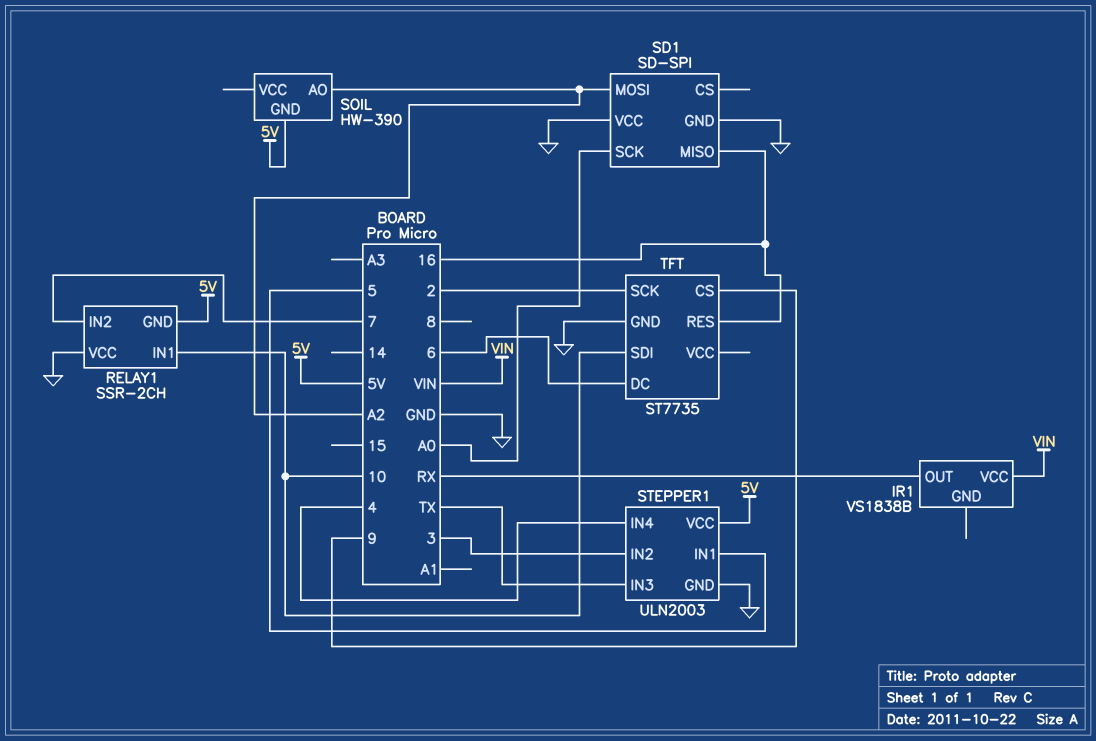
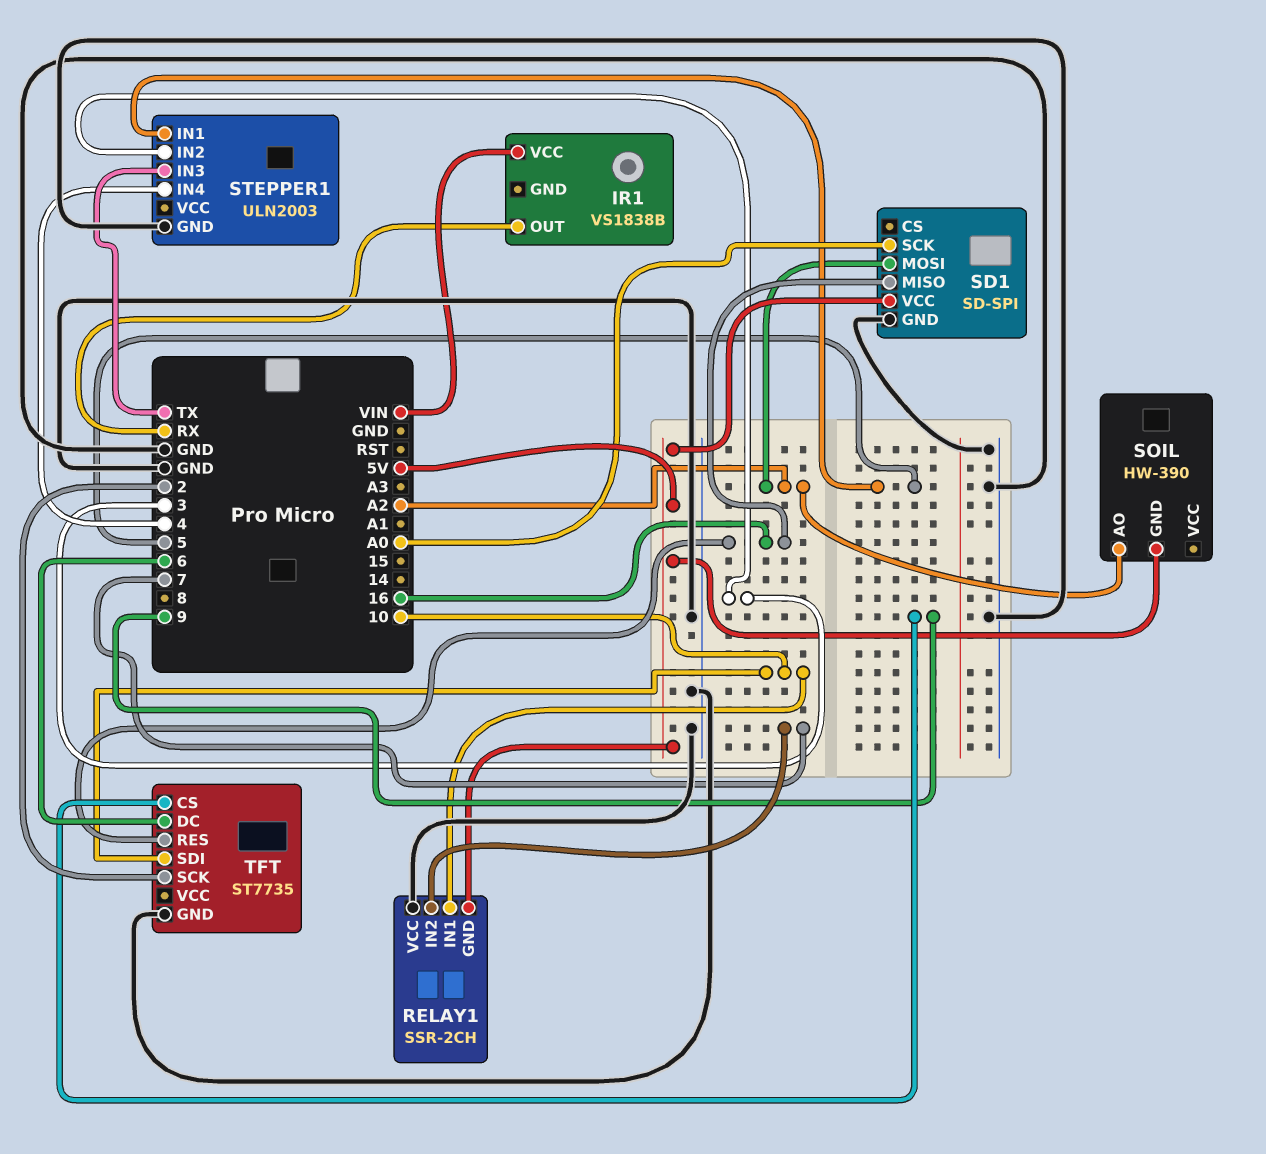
SD1 pin VCC: GND -> 5V
STEPPER1 pin VCC: 5V -> none

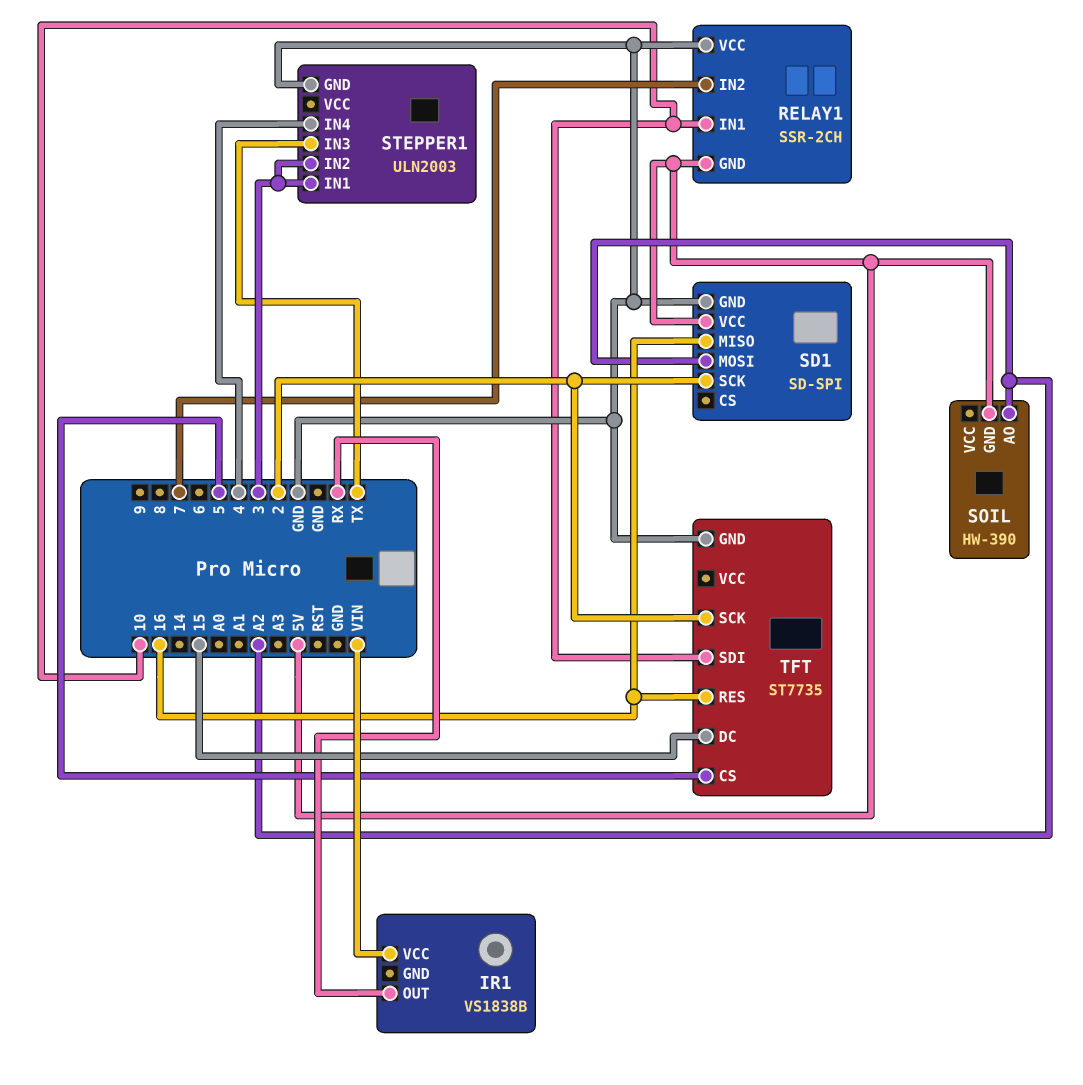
SD1 pin SCK: A0 -> 2
STEPPER1 pin IN1: 5 -> 3
TFT pin CS: 9 -> 5
TFT pin DC: 6 -> 15

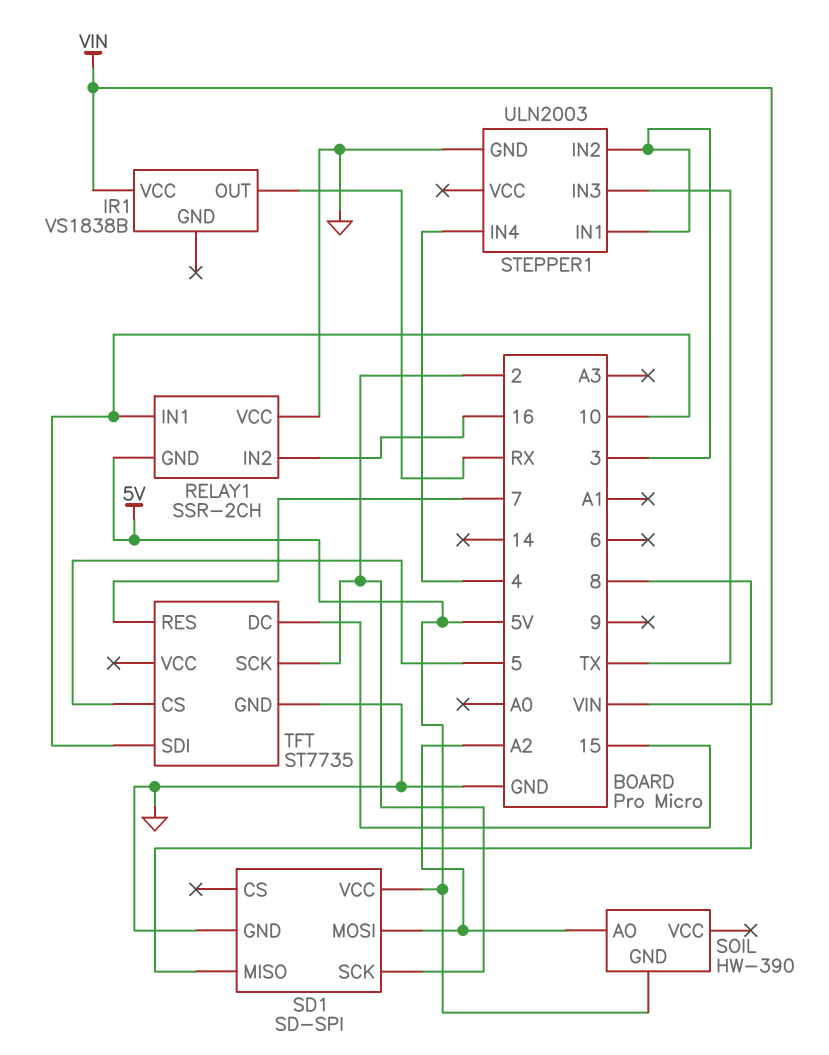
RELAY1 pin IN2: 7 -> 16
SD1 pin MISO: 16 -> 8
TFT pin RES: 16 -> 7

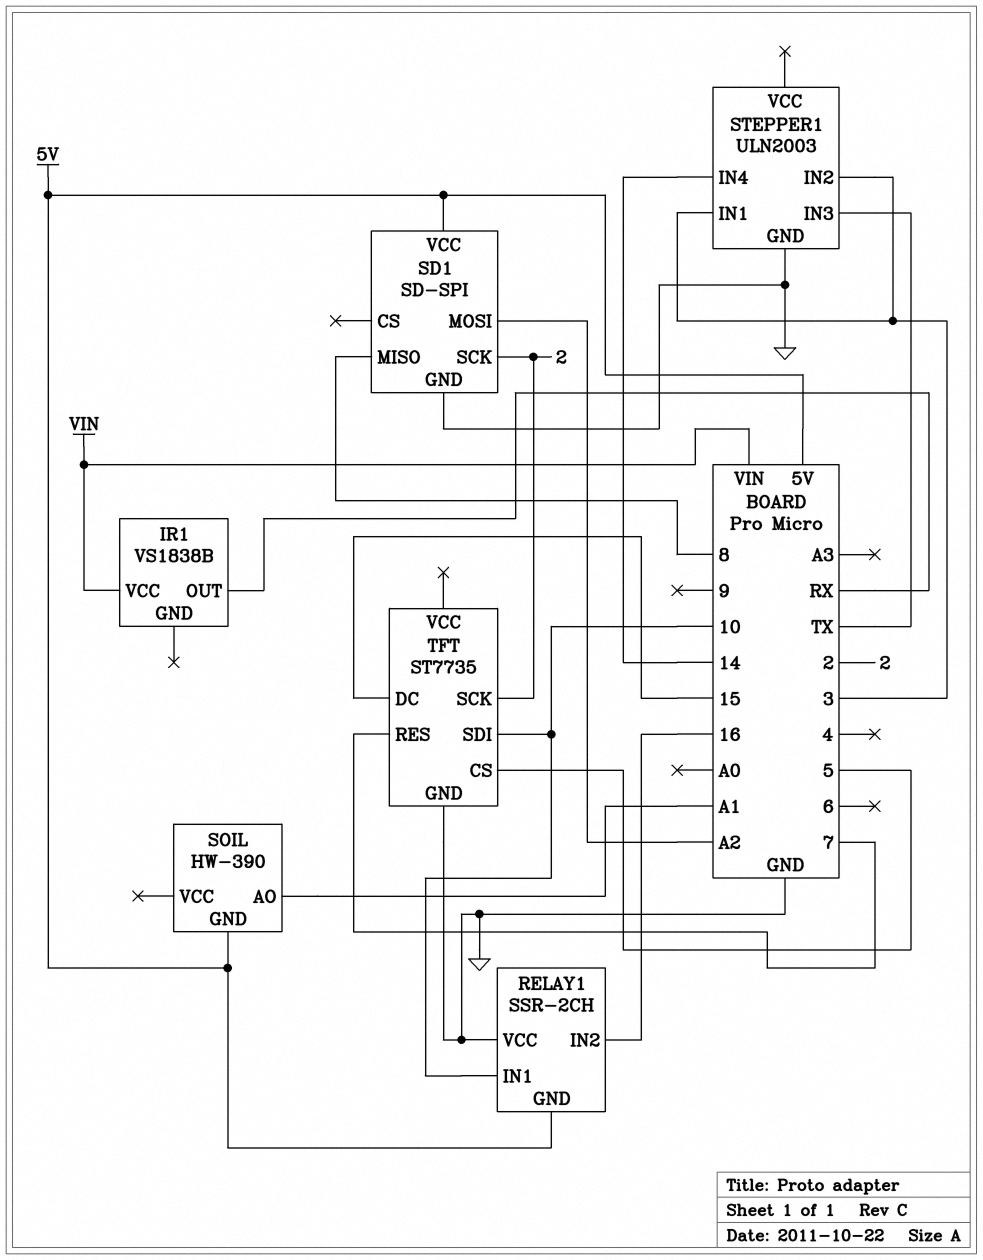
SOIL pin AO: A2 -> A1
STEPPER1 pin IN4: 4 -> 14

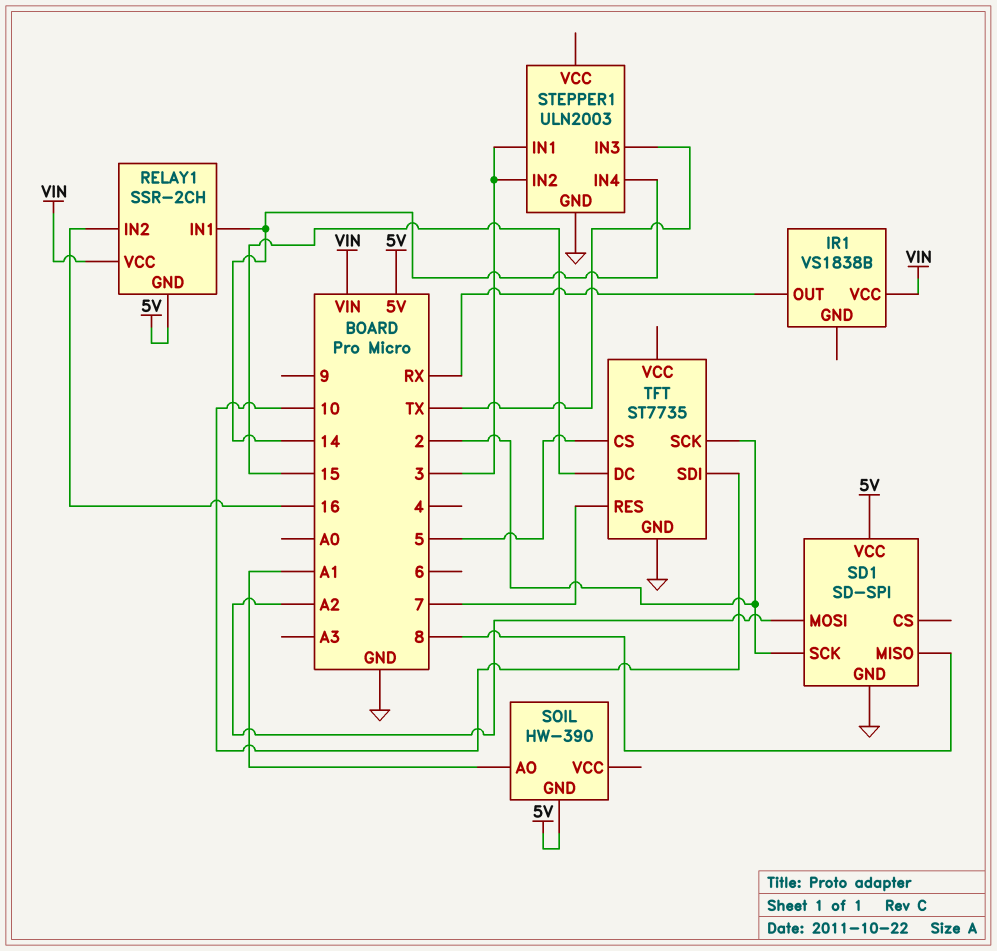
RELAY1 pin IN1: 10 -> 14
RELAY1 pin VCC: GND -> VIN

